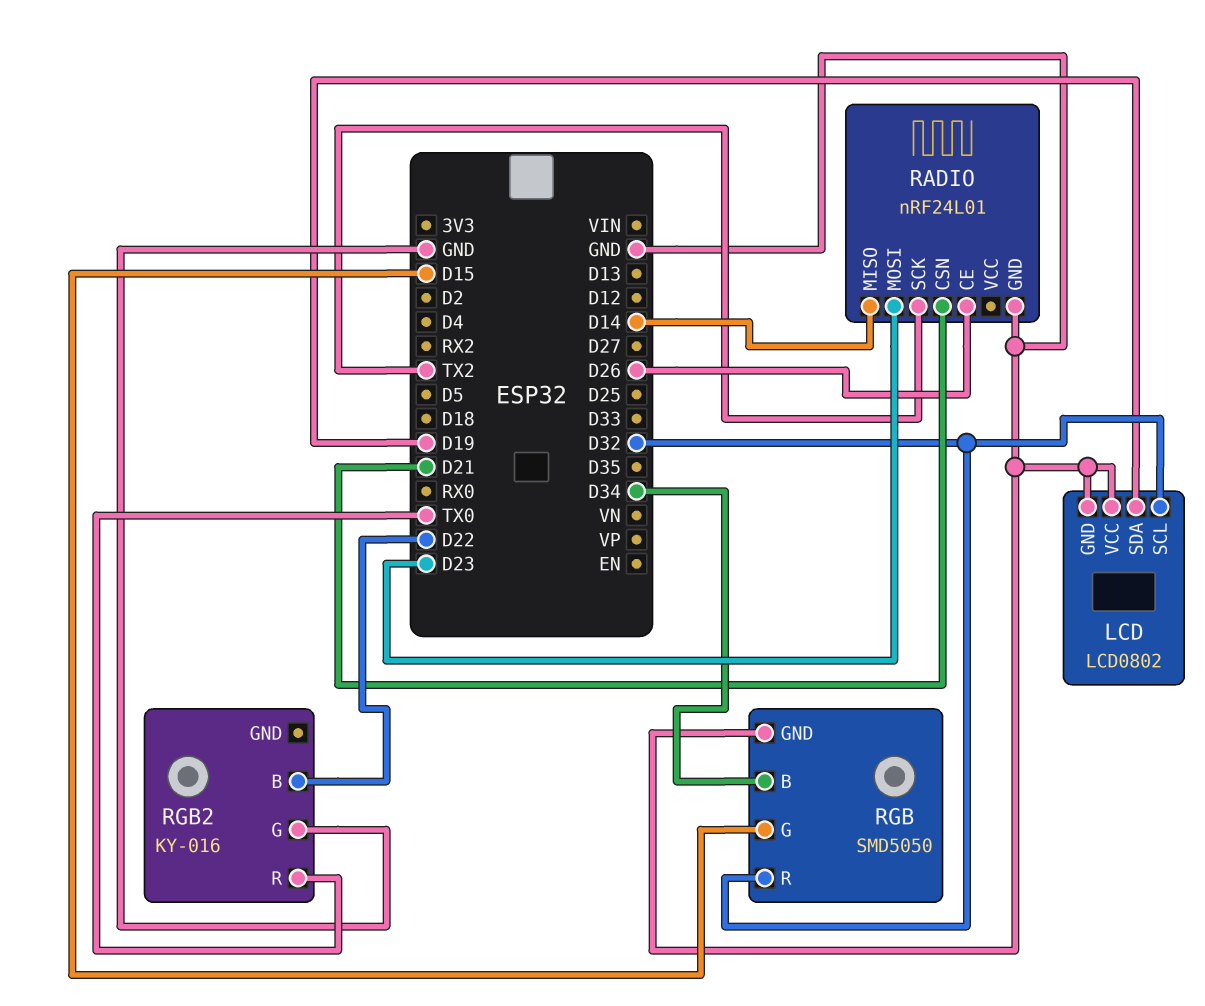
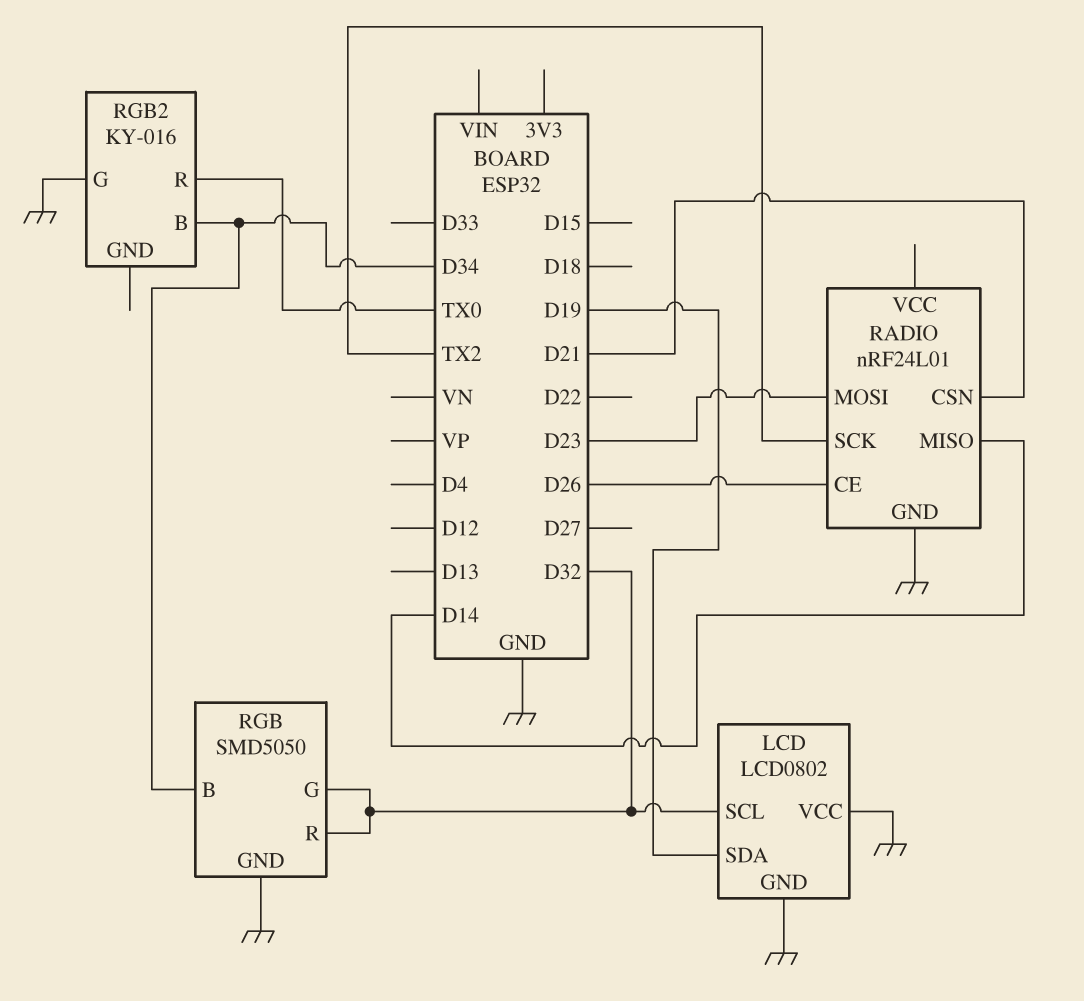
RGB pin G: D15 -> D32
RGB2 pin B: D22 -> D34

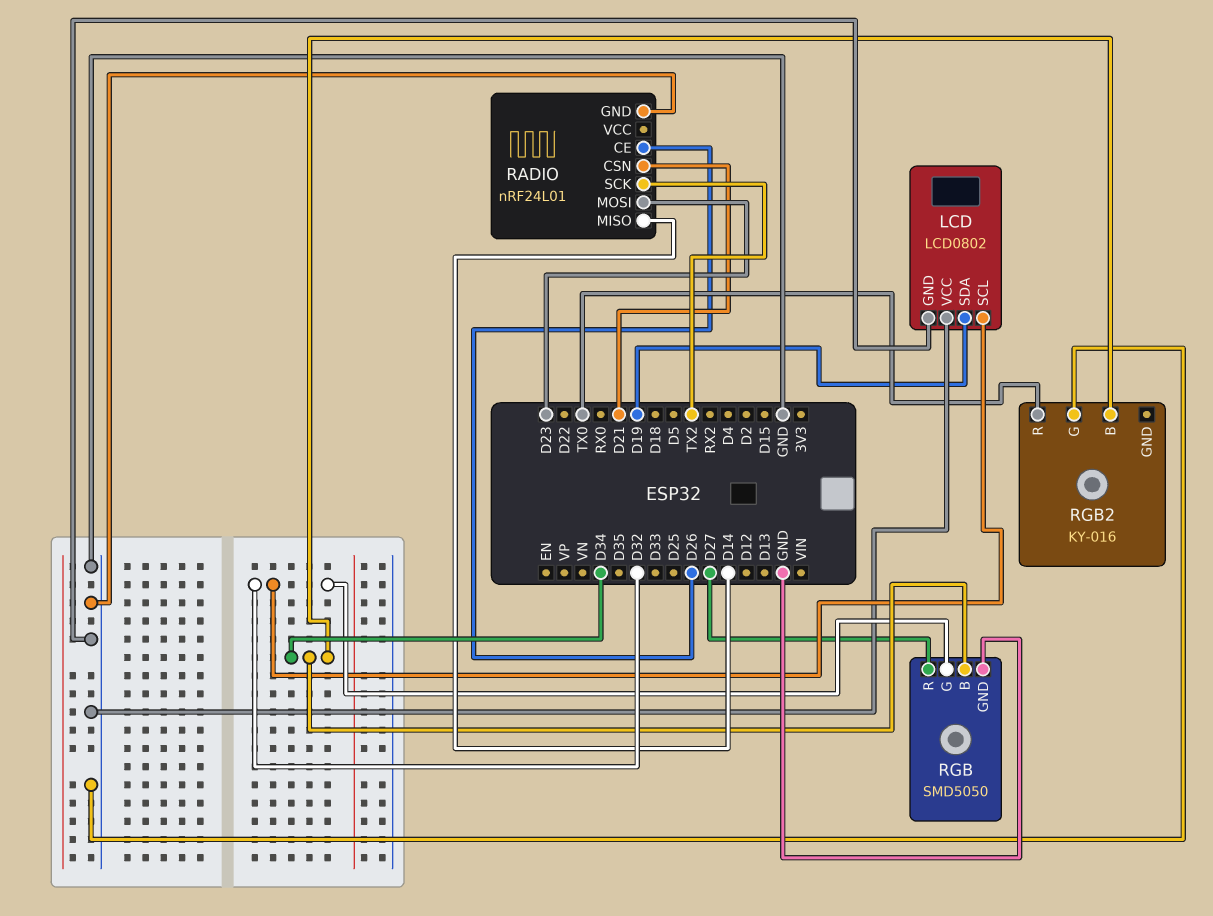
RGB pin R: D32 -> D27

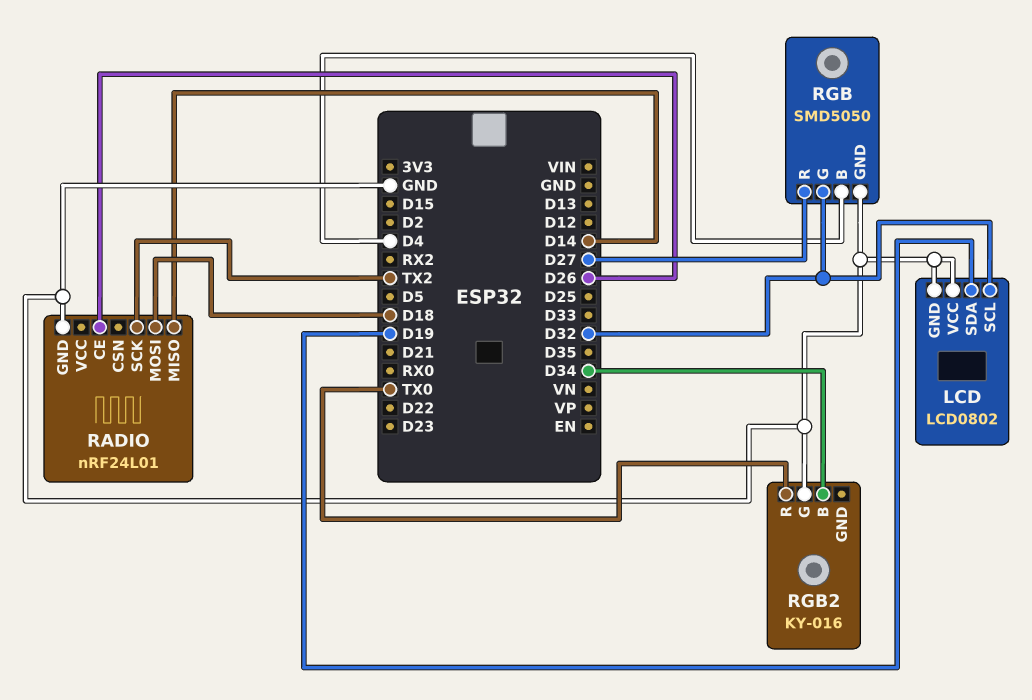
RADIO pin CSN: D21 -> none
RADIO pin MOSI: D23 -> D18
RGB pin B: D34 -> D4

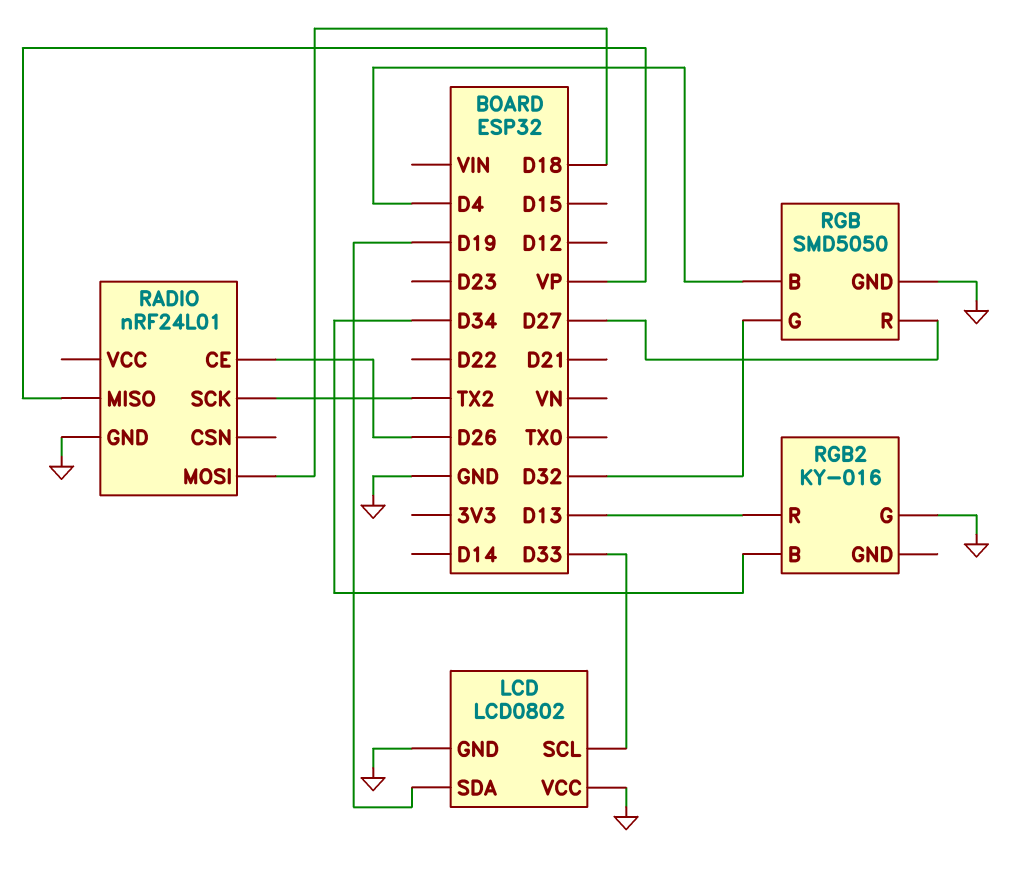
LCD pin SCL: D32 -> D33
RADIO pin MISO: D14 -> VP
RGB2 pin R: TX0 -> D13

